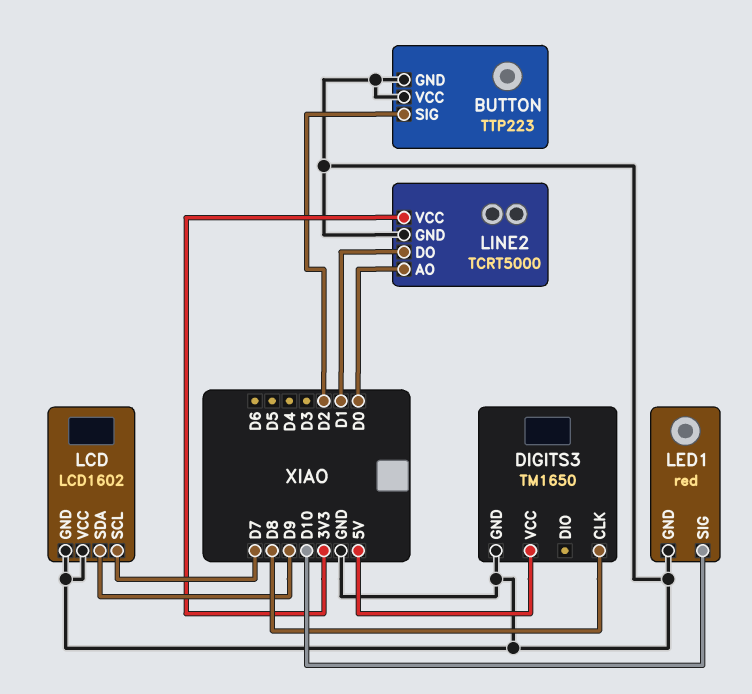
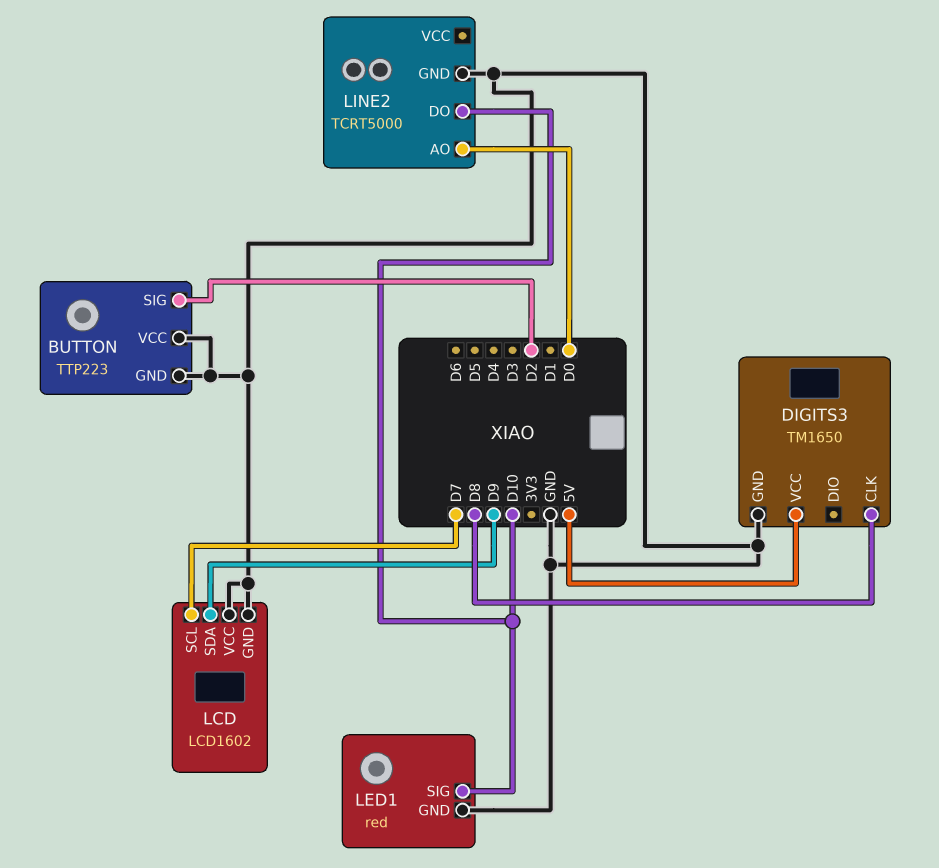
LINE2 pin DO: D1 -> D10
LINE2 pin VCC: 3V3 -> none

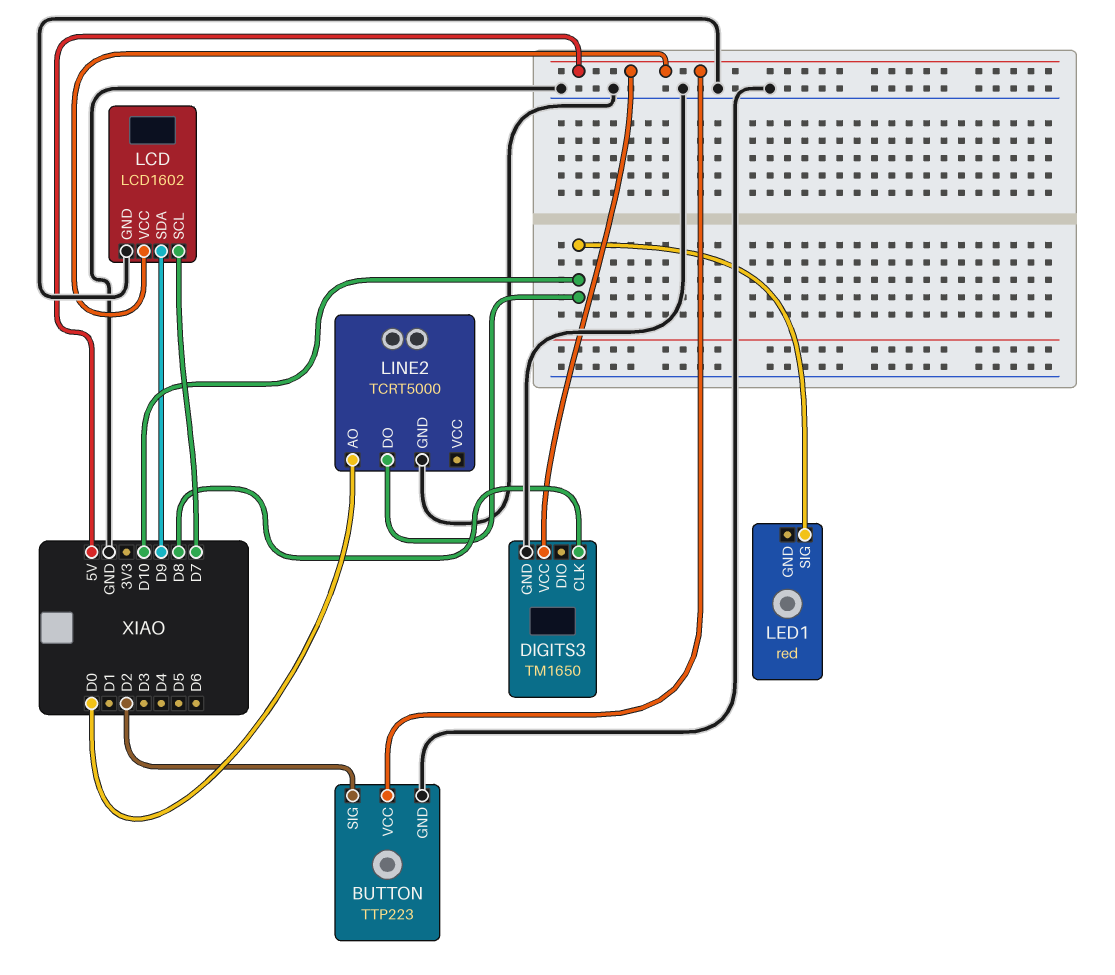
BUTTON pin VCC: GND -> 5V
LCD pin VCC: GND -> 5V
LED1 pin GND: GND -> none

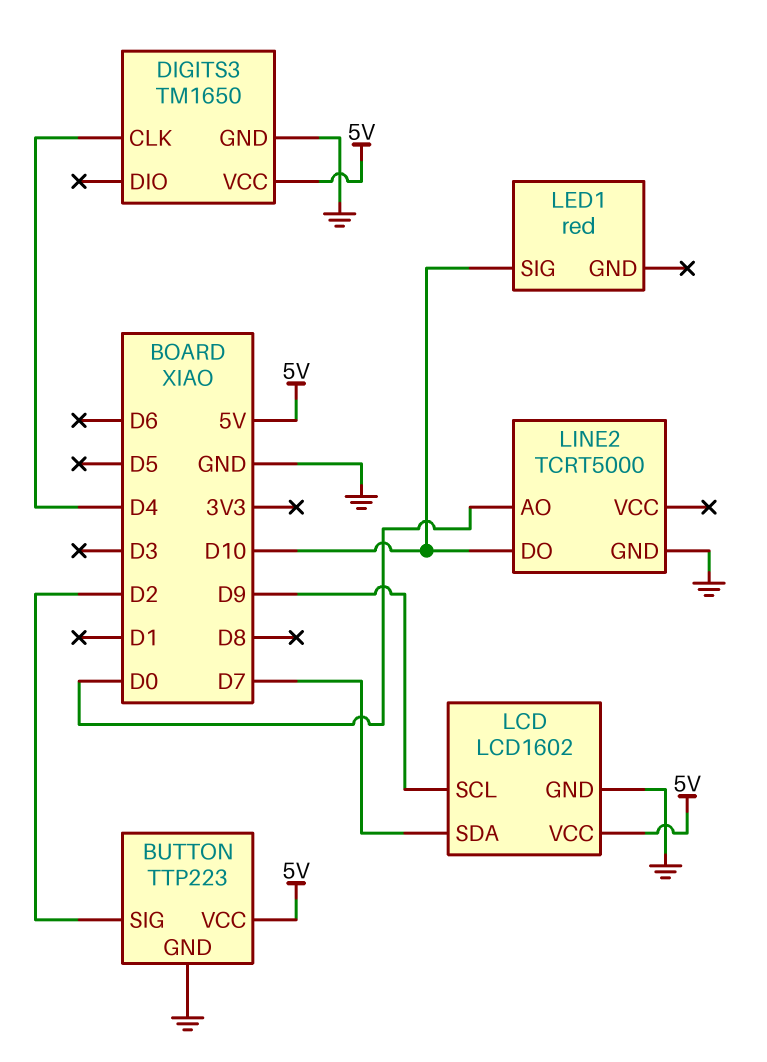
DIGITS3 pin CLK: D8 -> D4
LCD pin SCL: D7 -> D9
LCD pin SDA: D9 -> D7

